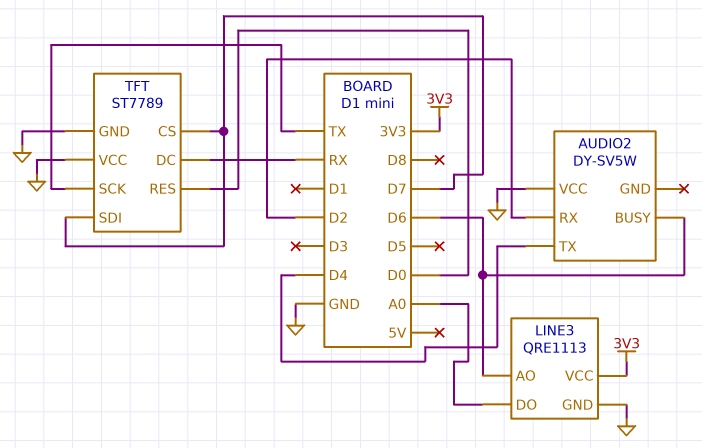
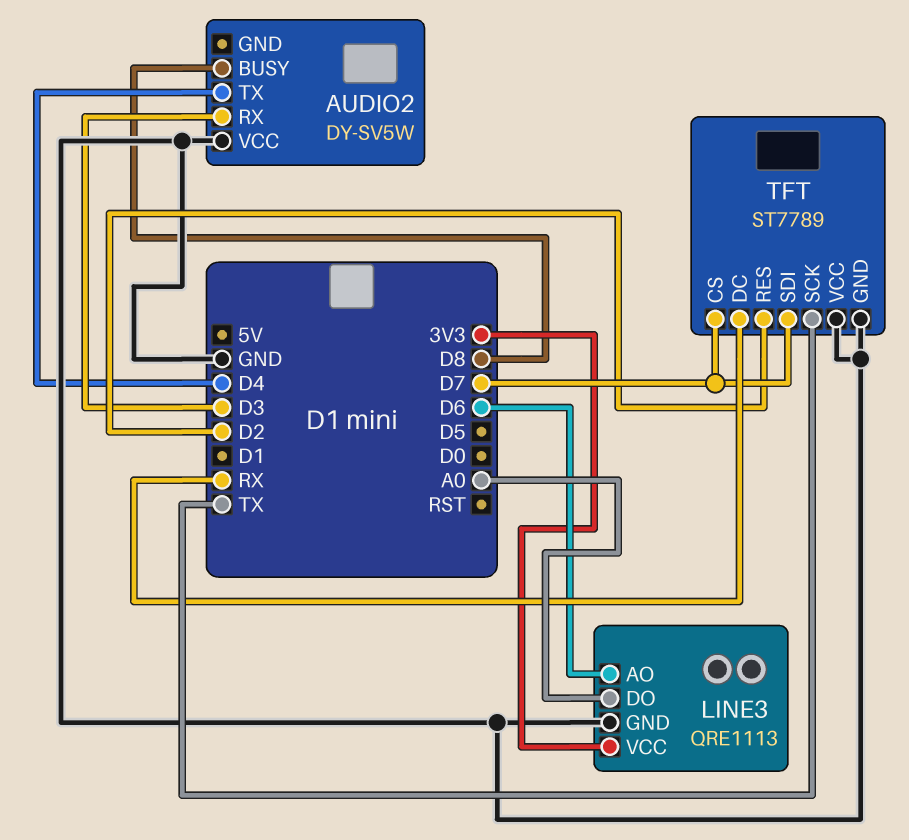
AUDIO2 pin BUSY: D6 -> D8
AUDIO2 pin RX: D2 -> D3
TFT pin RES: D0 -> D2

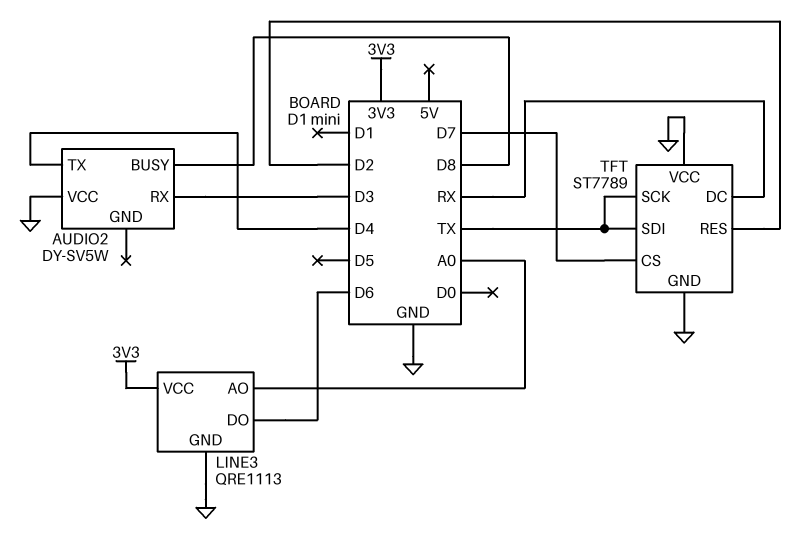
LINE3 pin AO: D6 -> A0
LINE3 pin DO: A0 -> D6
TFT pin SDI: D7 -> TX

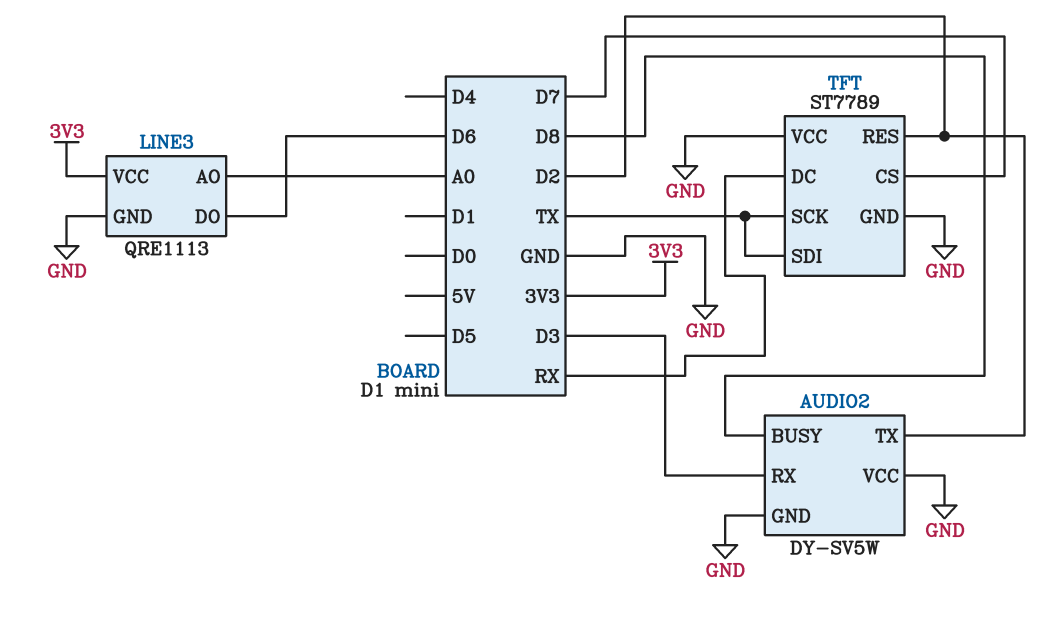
AUDIO2 pin GND: none -> GND
AUDIO2 pin TX: D4 -> D2

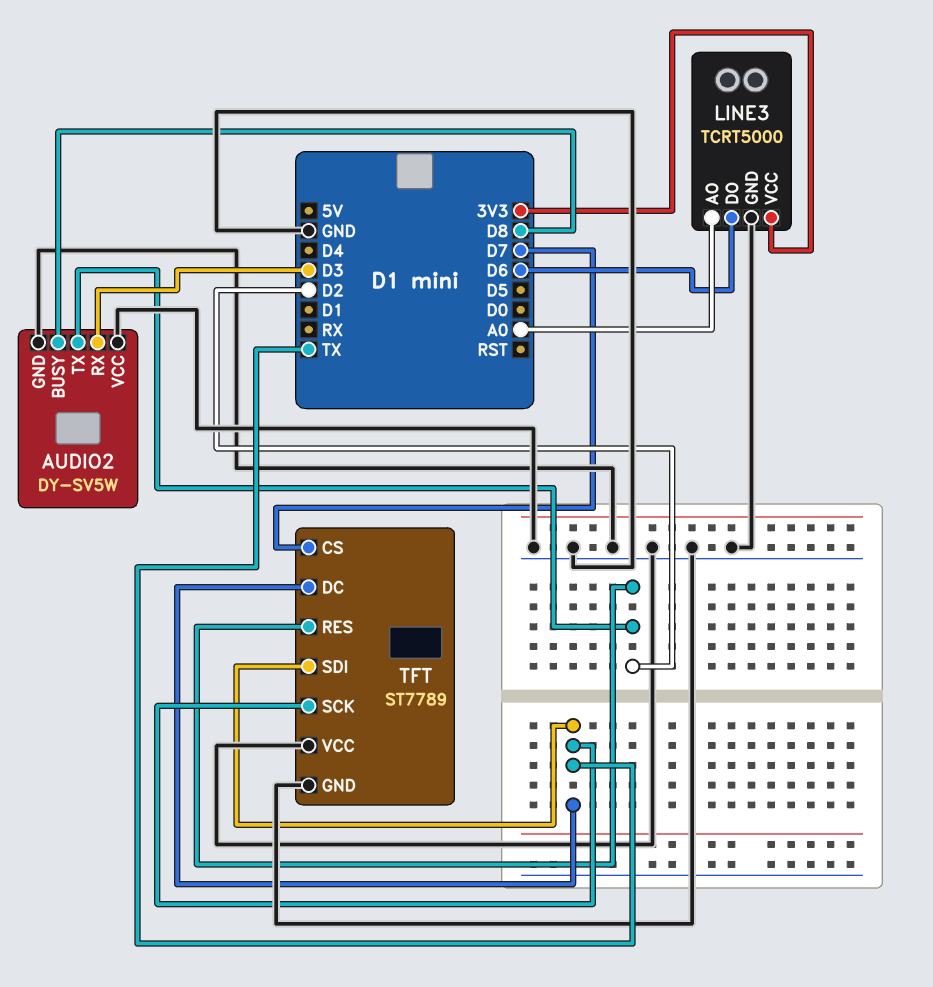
LINE3: QRE1113 -> TCRT5000
TFT pin DC: RX -> TX

